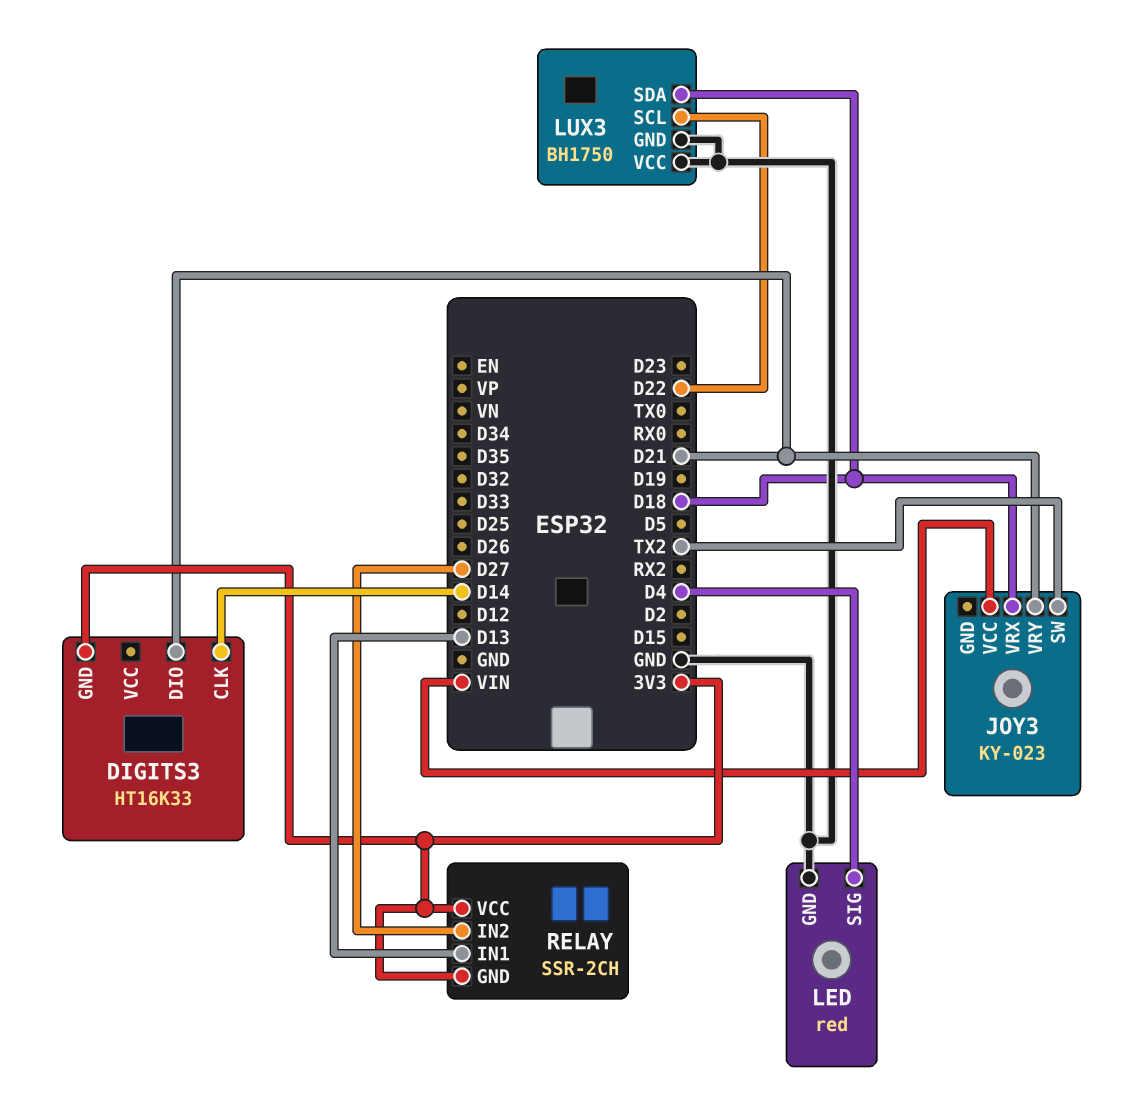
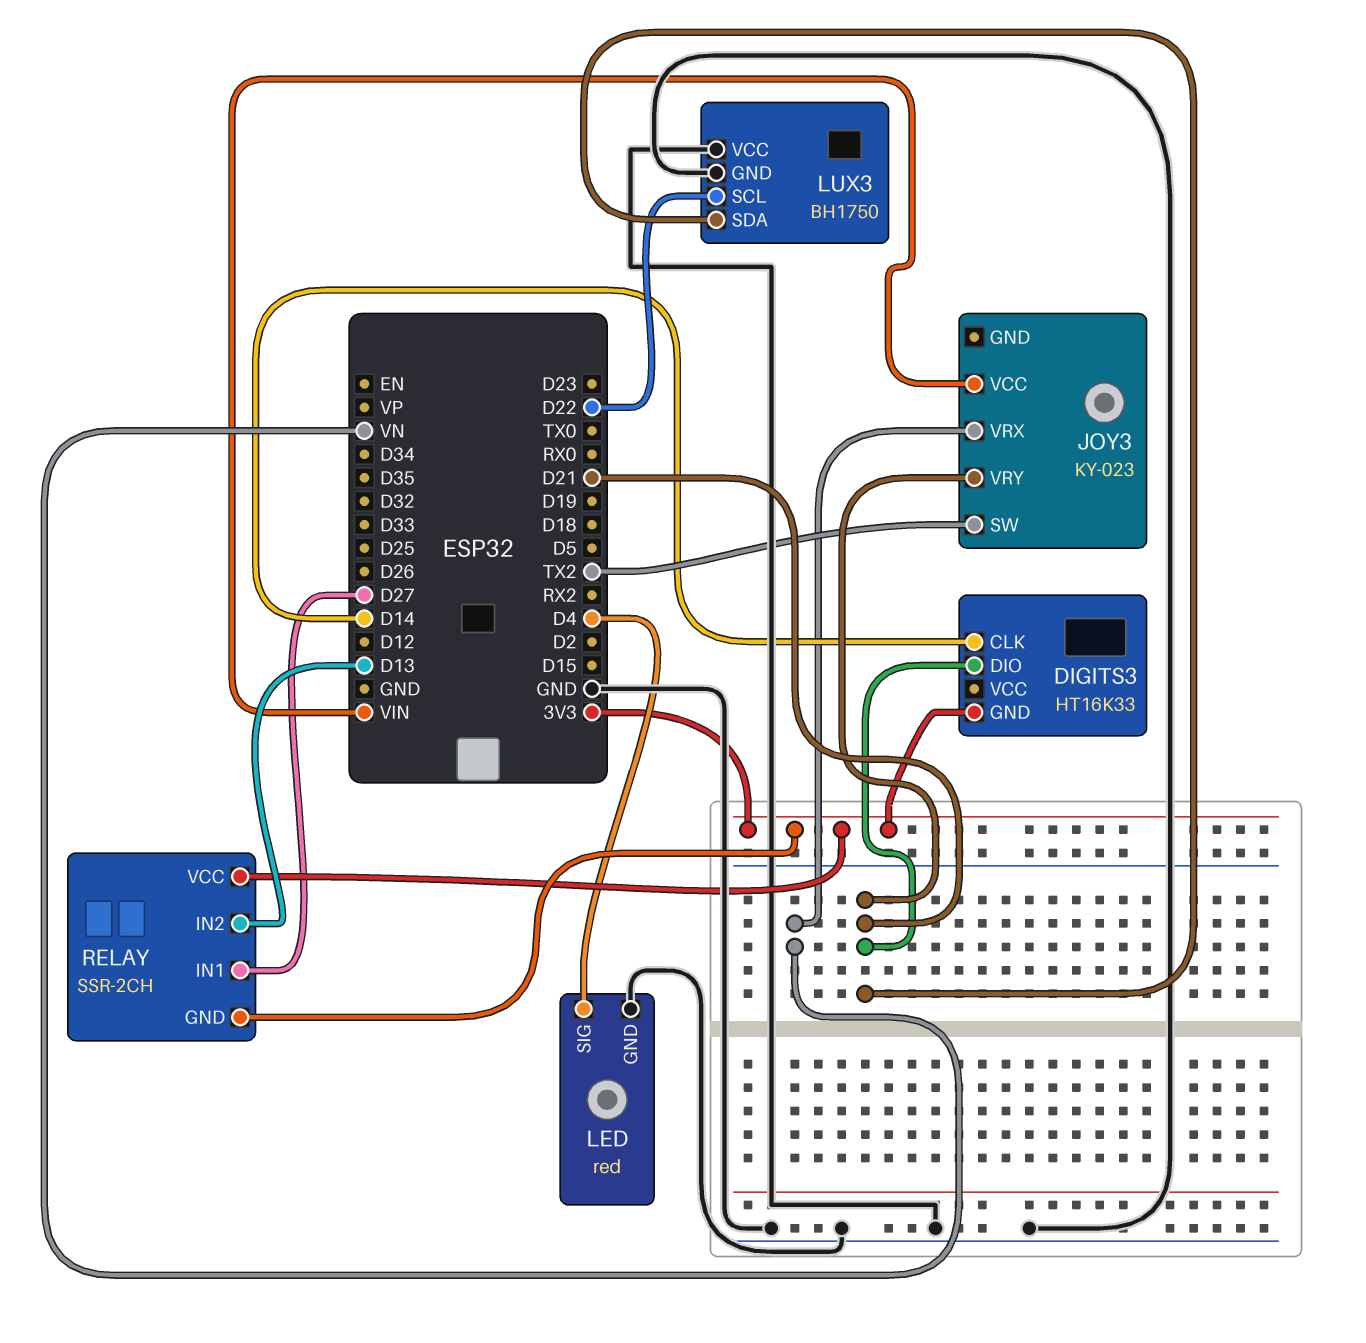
JOY3 pin VRX: D18 -> VN
LUX3 pin SDA: D18 -> D21
RELAY pin IN1: D13 -> D27
RELAY pin IN2: D27 -> D13

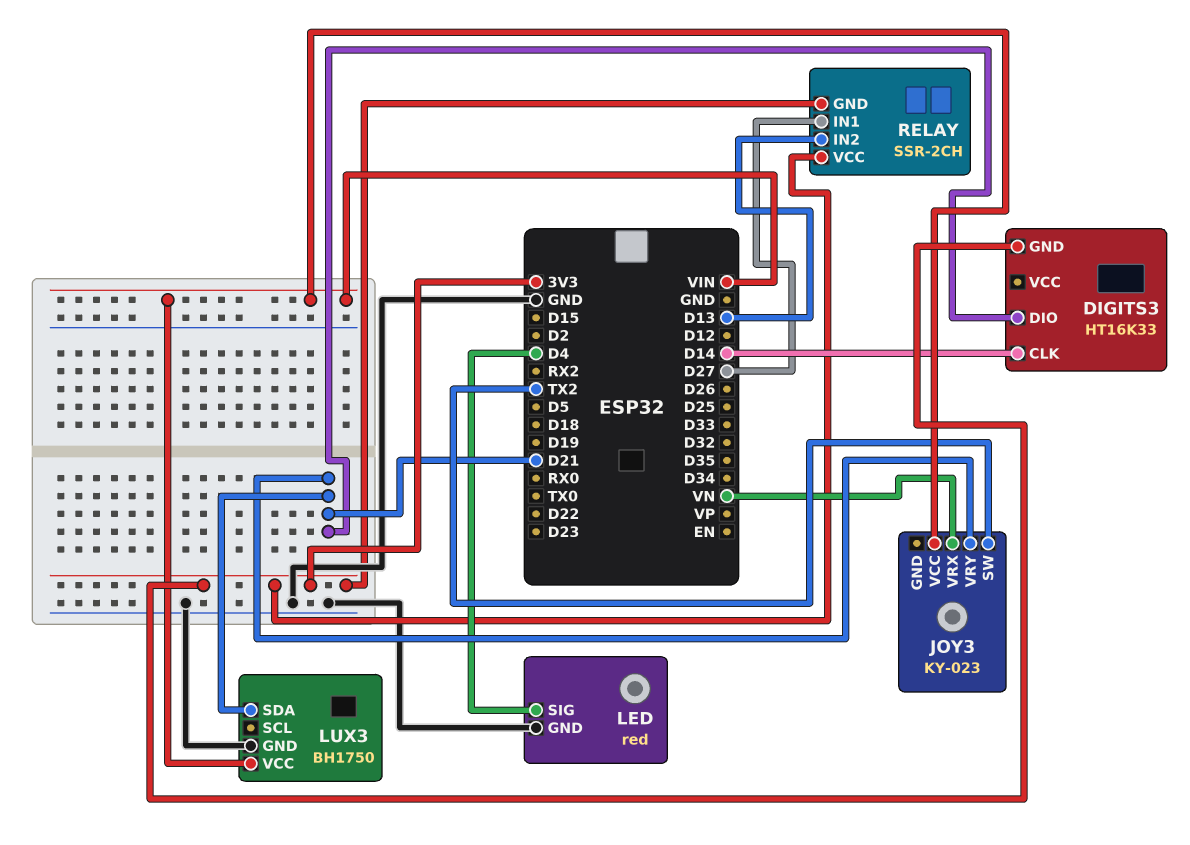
LUX3 pin SCL: D22 -> none
LUX3 pin VCC: GND -> VIN

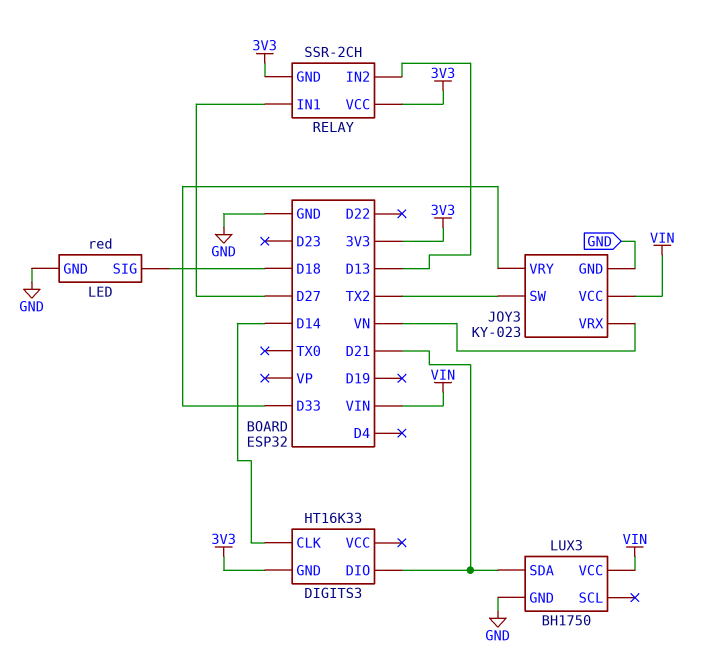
JOY3 pin GND: none -> GND
JOY3 pin VRY: D21 -> D33
LED pin SIG: D4 -> D18

